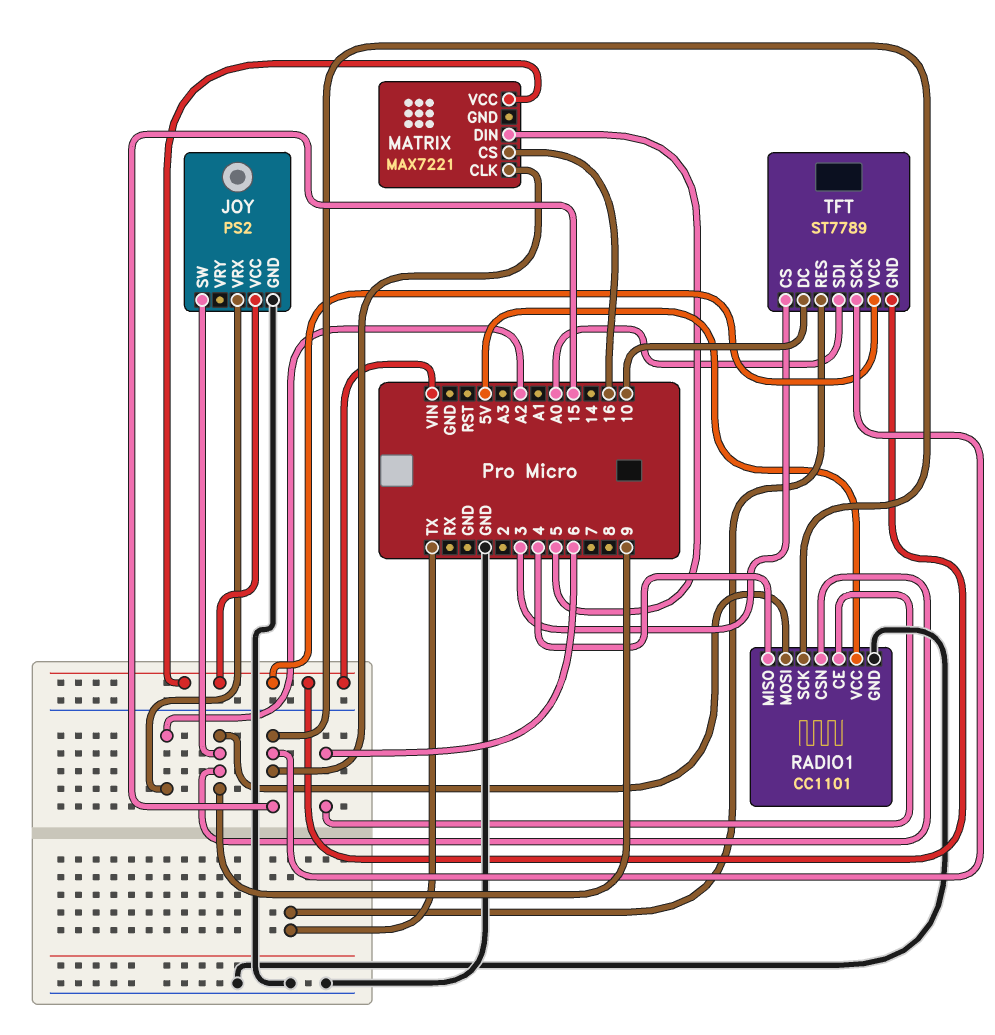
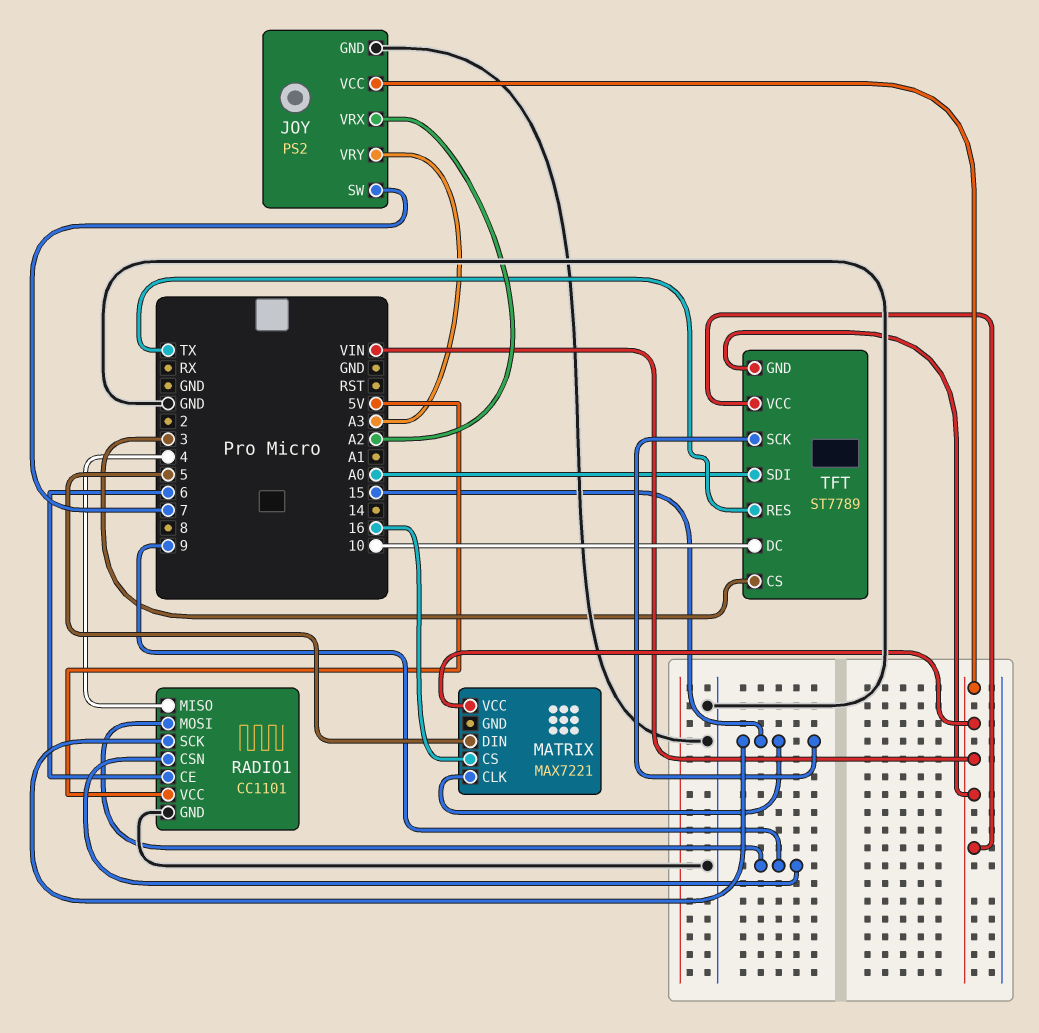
JOY pin SW: 9 -> 7
JOY pin VRY: none -> A3

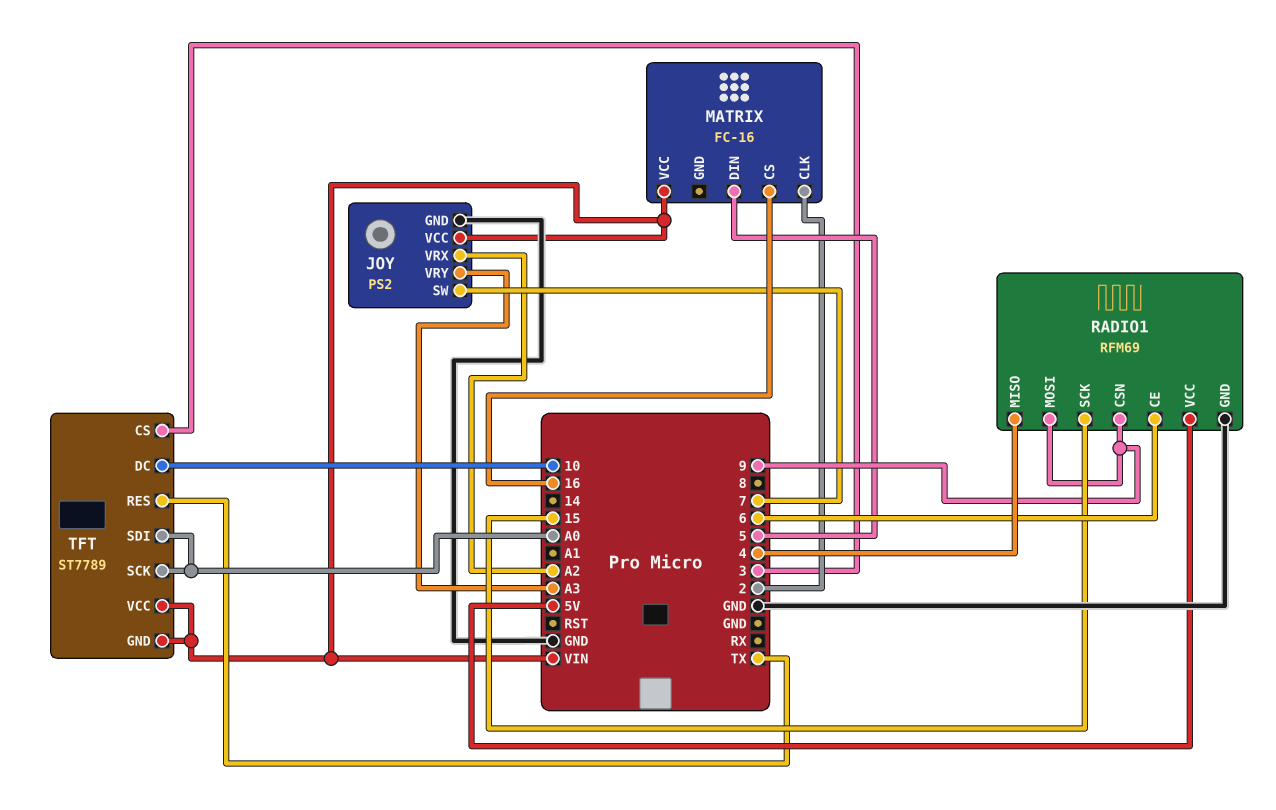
MATRIX: MAX7221 -> FC-16
MATRIX pin CLK: 15 -> 2
RADIO1: CC1101 -> RFM69
TFT pin SCK: 15 -> A0

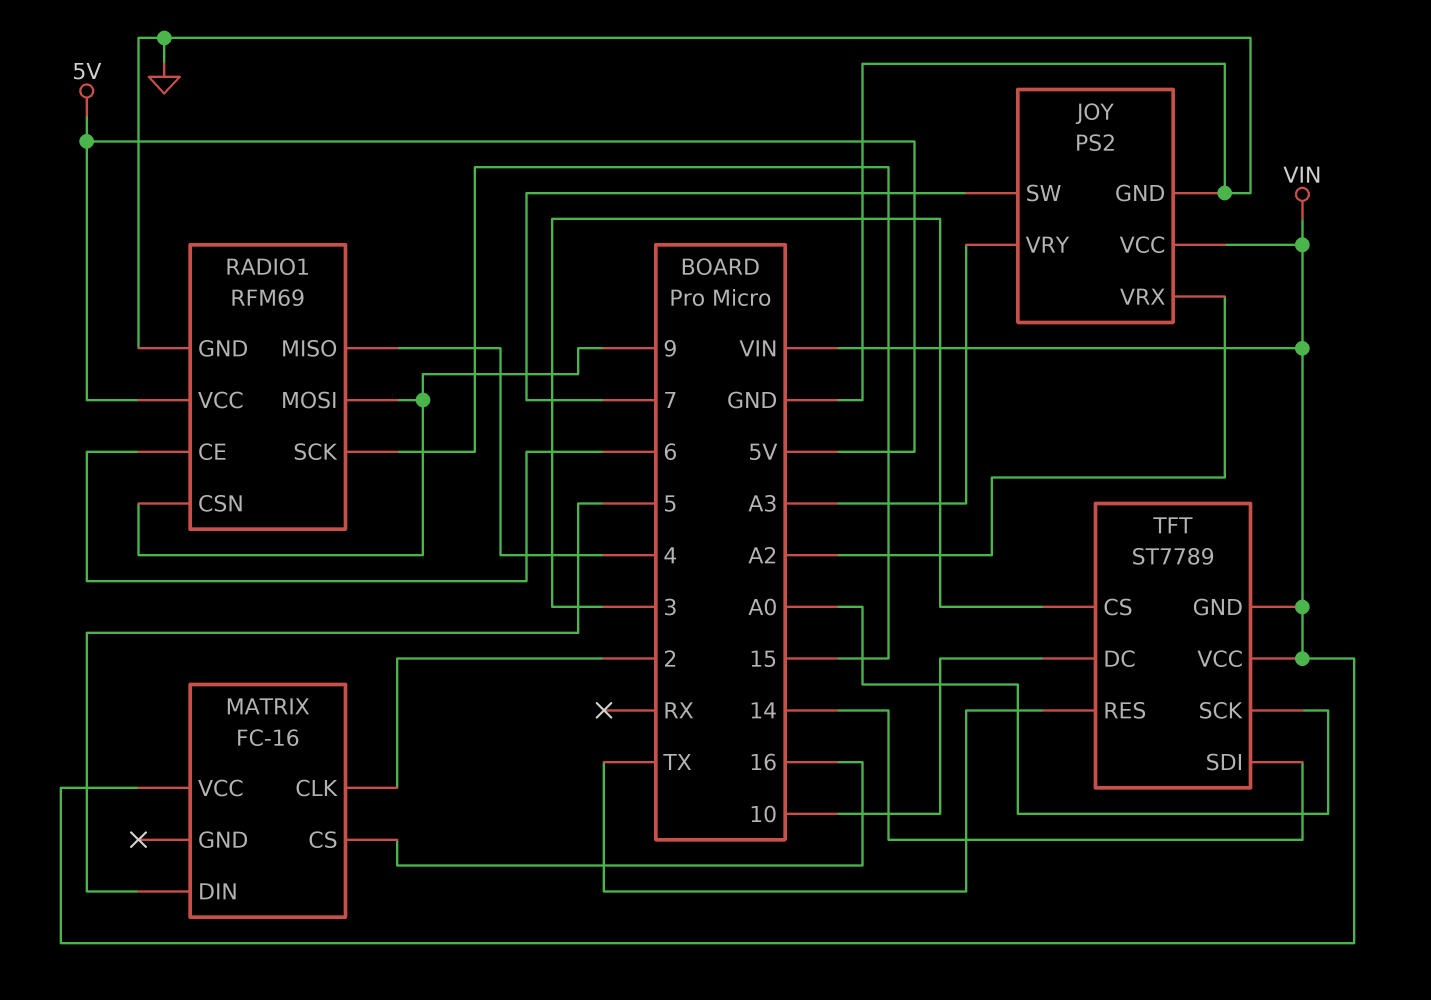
TFT pin SDI: A0 -> 14

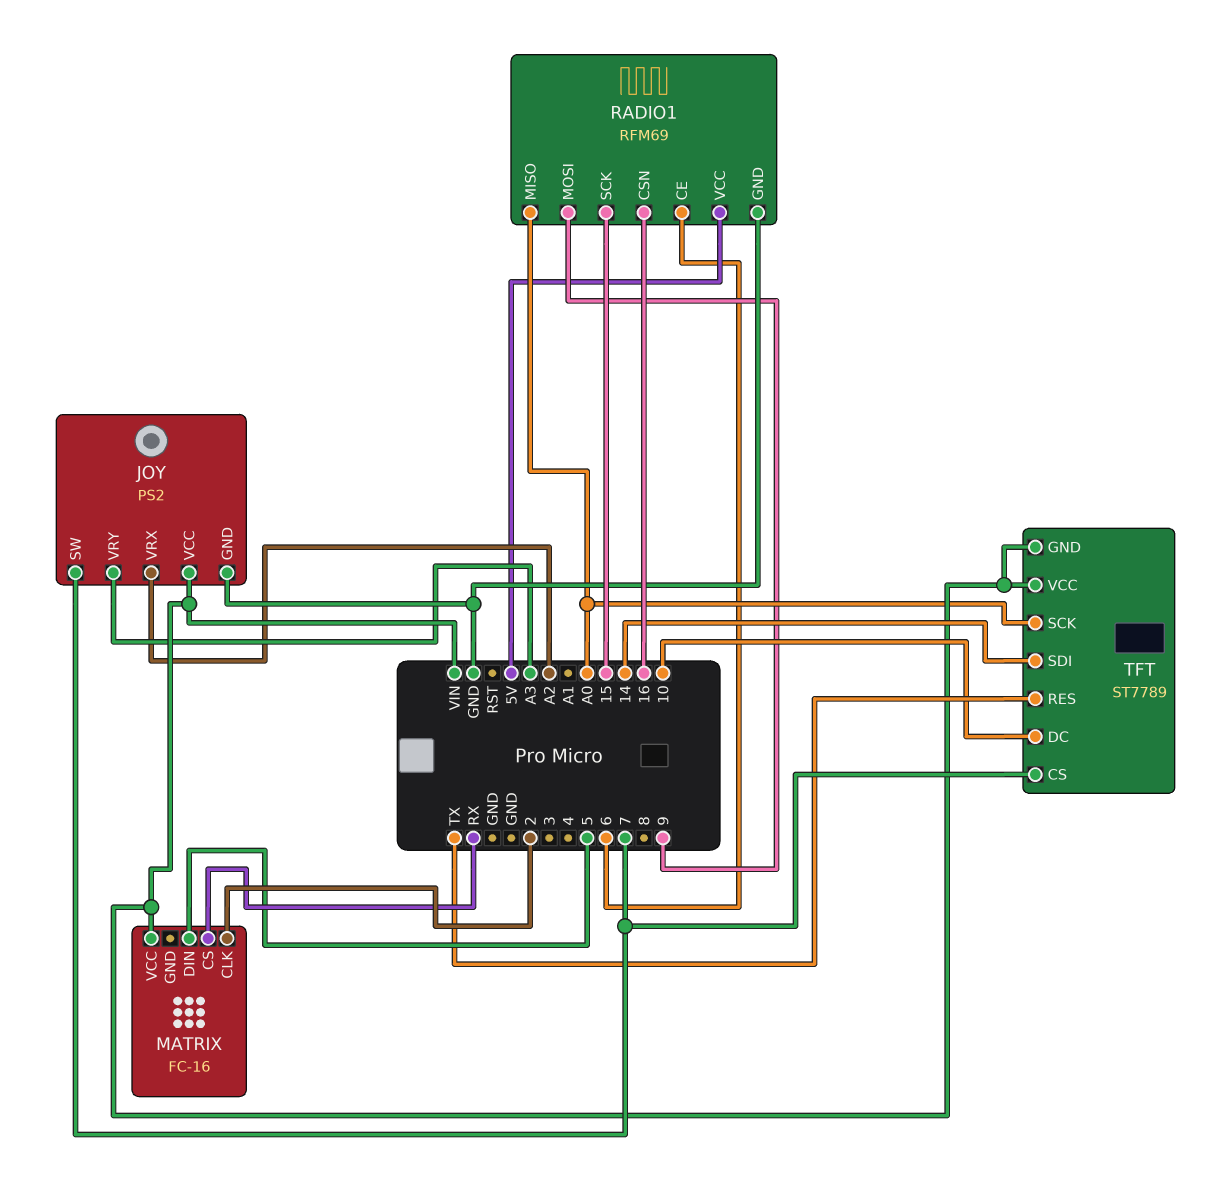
MATRIX pin CS: 16 -> RX
RADIO1 pin CSN: 9 -> 16
RADIO1 pin MISO: 4 -> A0
TFT pin CS: 3 -> 7

